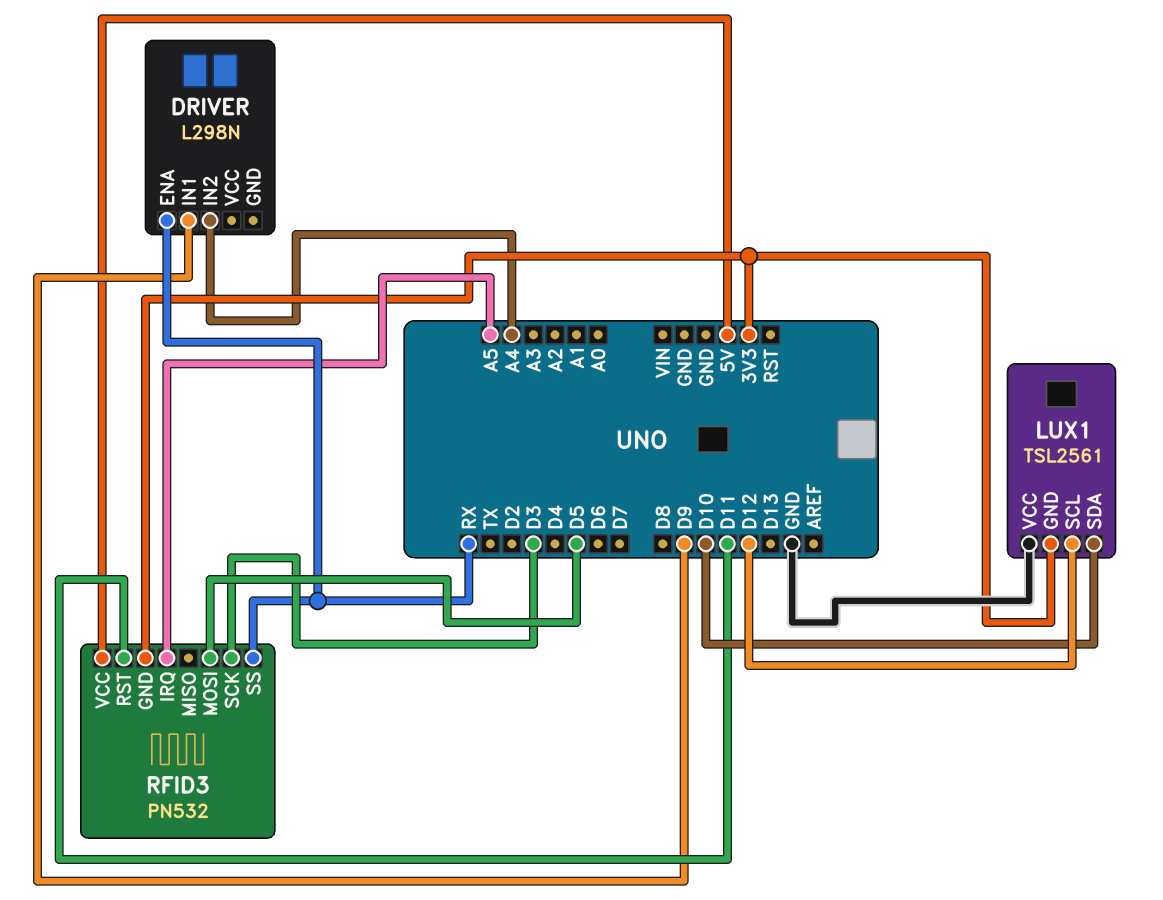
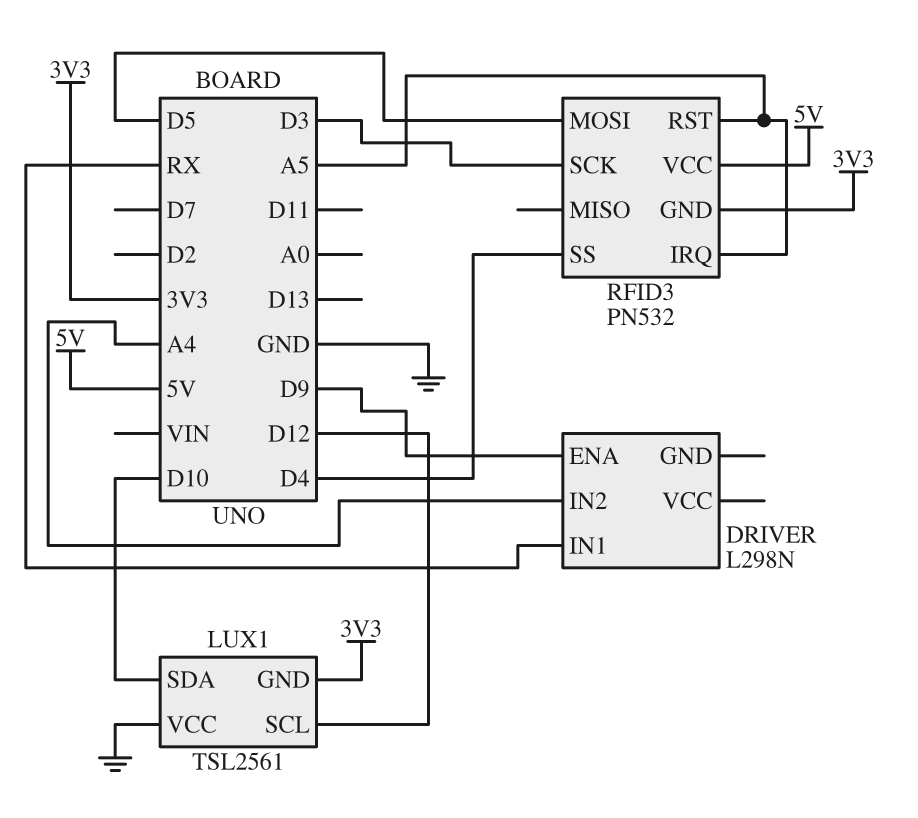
DRIVER pin ENA: RX -> D9
DRIVER pin IN1: D9 -> RX
RFID3 pin RST: D11 -> A5
RFID3 pin SS: RX -> D4

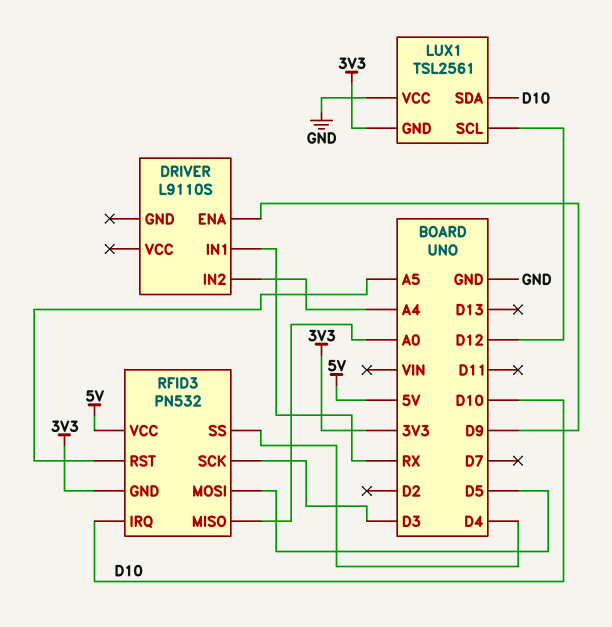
DRIVER: L298N -> L9110S
RFID3 pin IRQ: A5 -> D10
RFID3 pin MISO: none -> A0

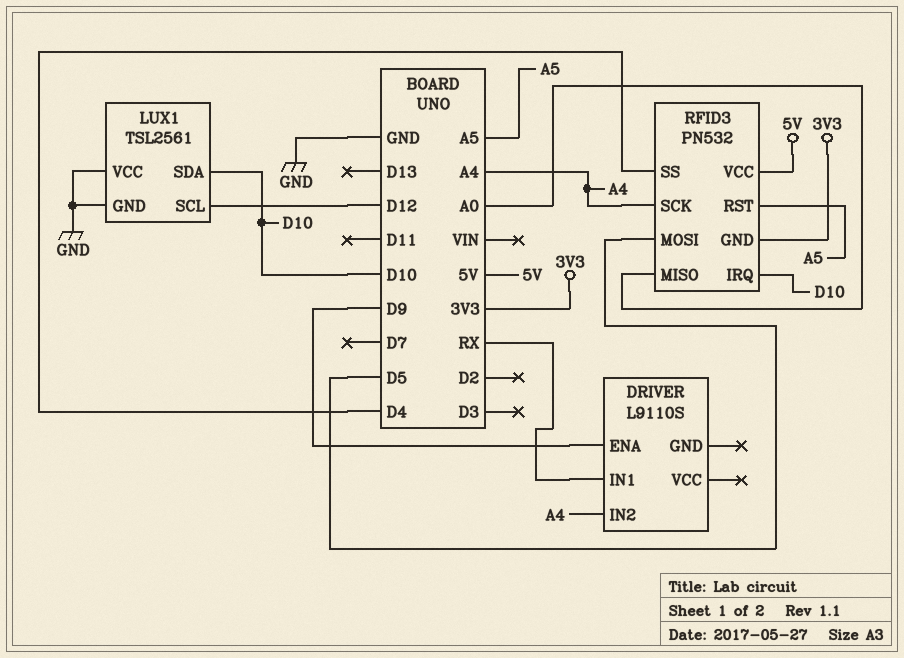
LUX1 pin GND: 3V3 -> GND
RFID3 pin SCK: D3 -> A4

